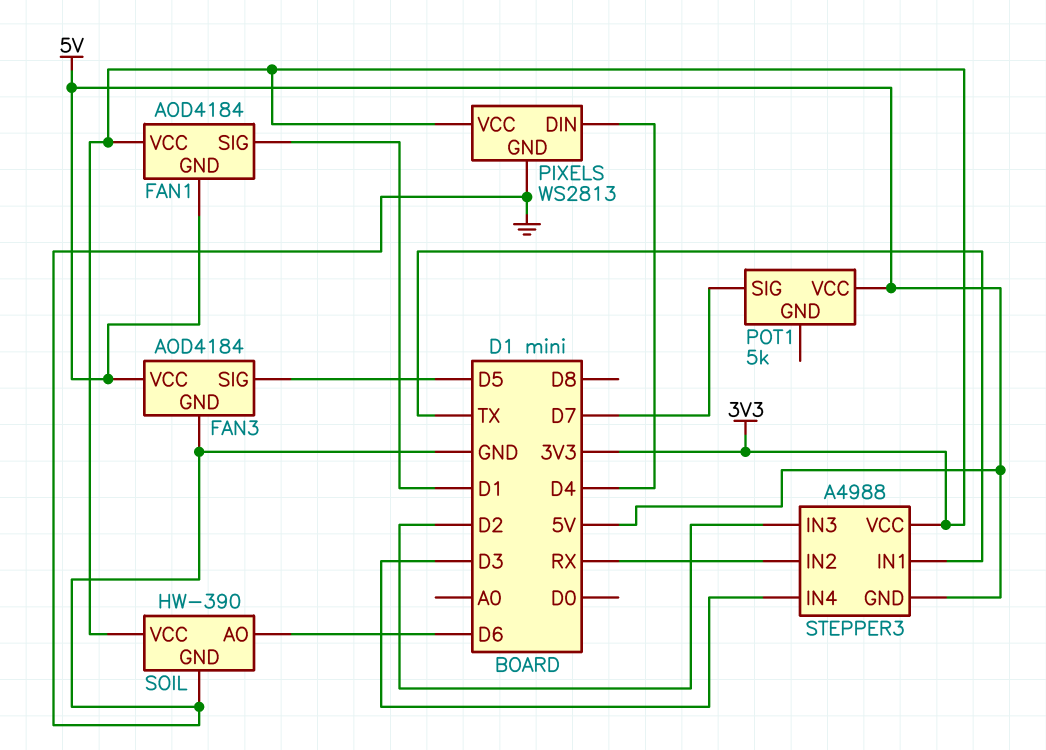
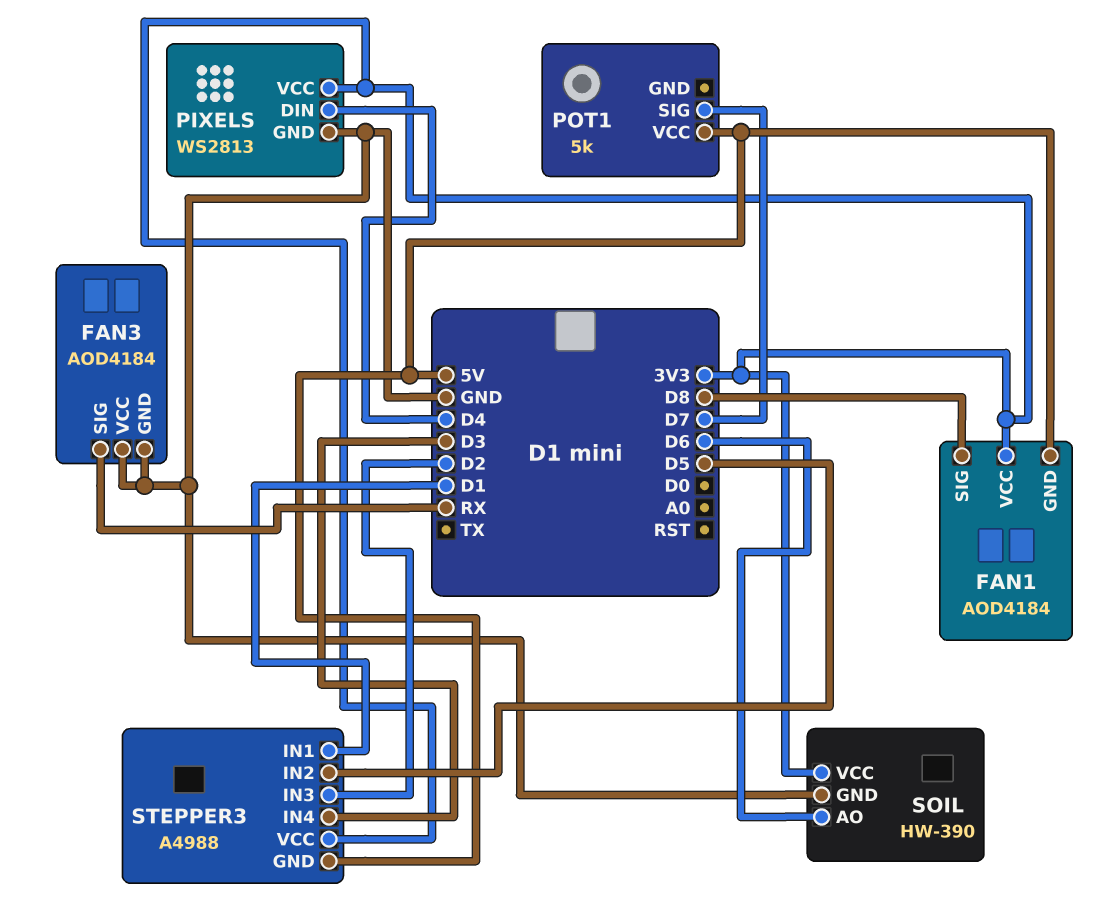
FAN1 pin SIG: D1 -> D8
FAN3 pin SIG: D5 -> RX
FAN3 pin VCC: 5V -> GND
STEPPER3 pin IN1: TX -> D1
STEPPER3 pin IN2: RX -> D5

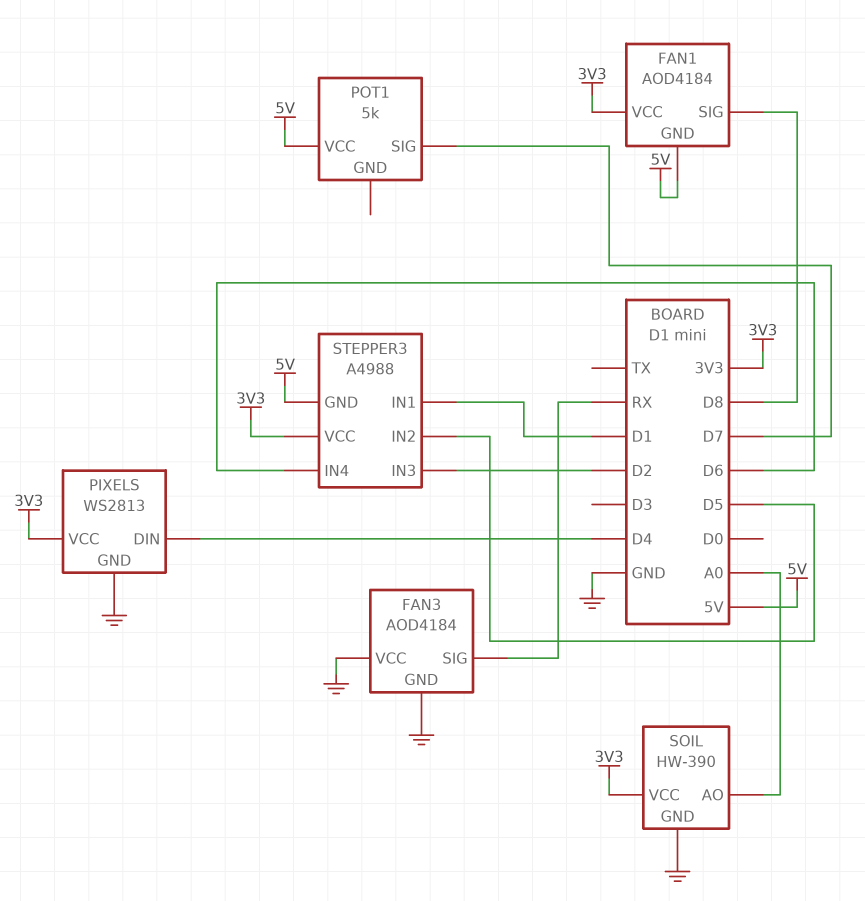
SOIL pin AO: D6 -> A0
STEPPER3 pin IN4: D3 -> D6

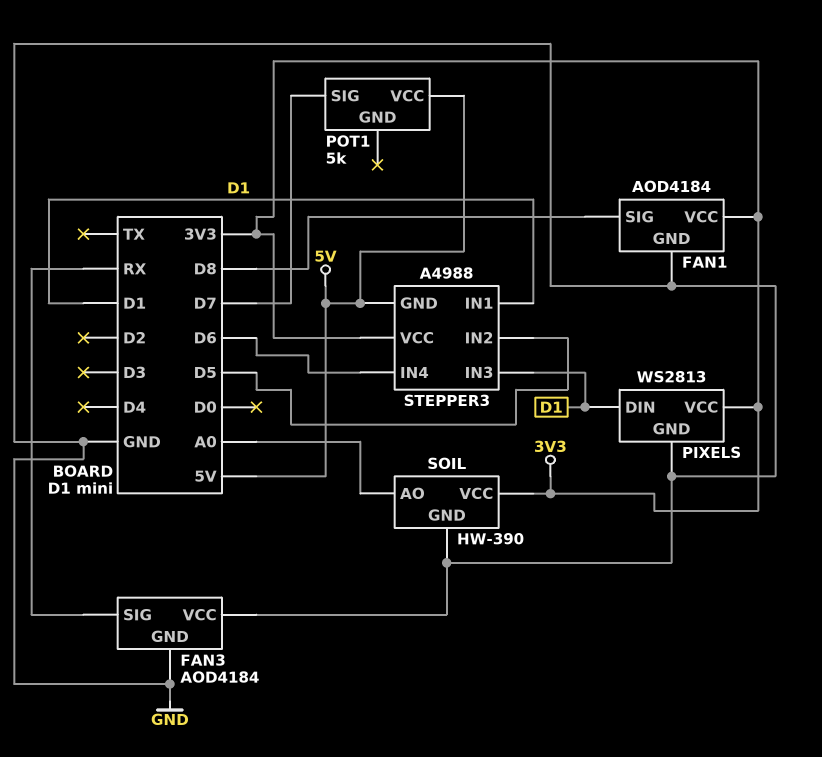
FAN1 pin GND: 5V -> GND
PIXELS pin DIN: D4 -> D1
STEPPER3 pin IN3: D2 -> D1

